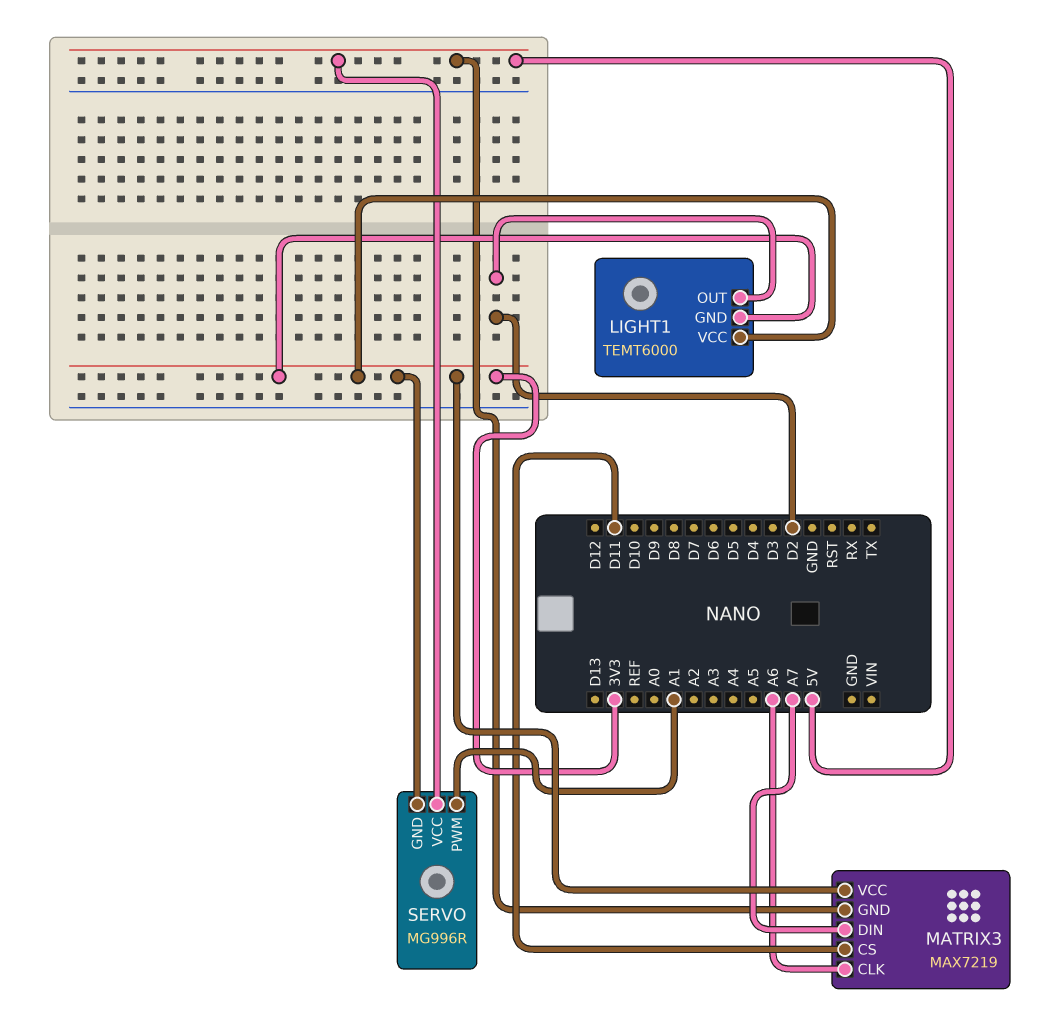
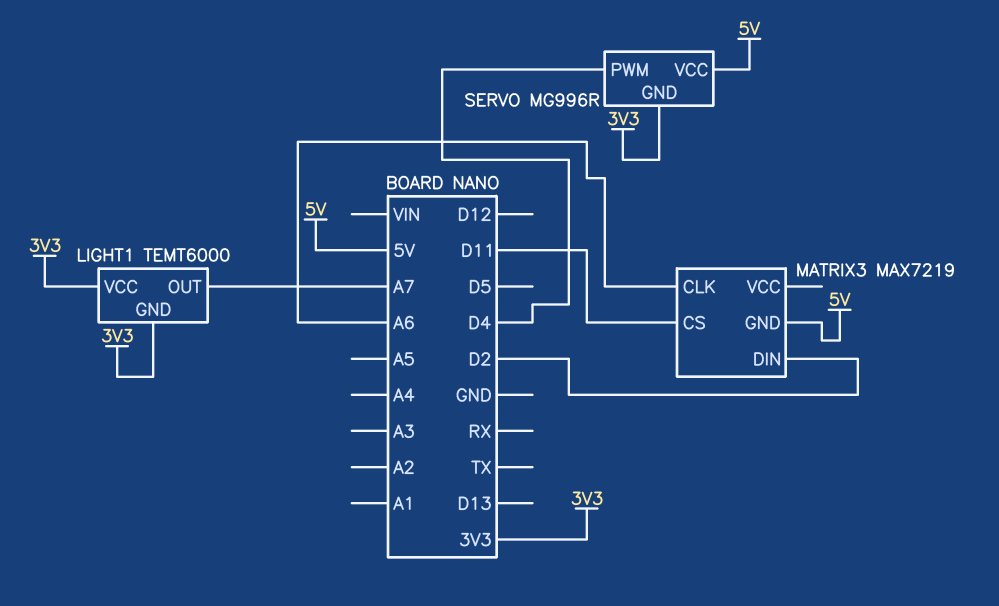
LIGHT1 pin OUT: D2 -> A7
MATRIX3 pin DIN: A7 -> D2
MATRIX3 pin VCC: 3V3 -> none
SERVO pin PWM: A1 -> D4

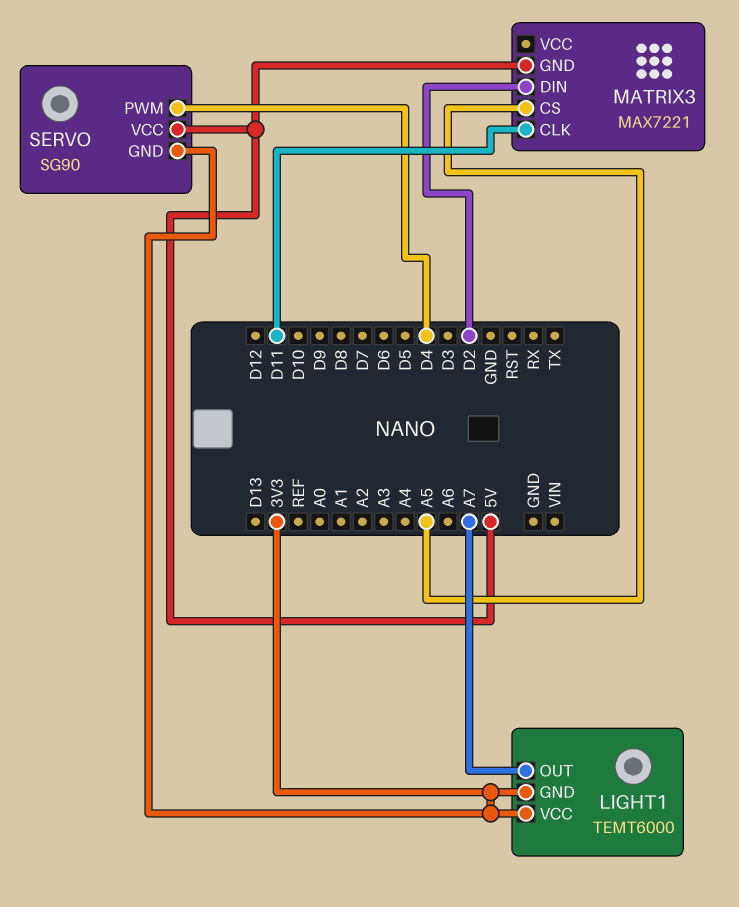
MATRIX3: MAX7219 -> MAX7221
MATRIX3 pin CLK: A6 -> D11
MATRIX3 pin CS: D11 -> A5
SERVO: MG996R -> SG90

